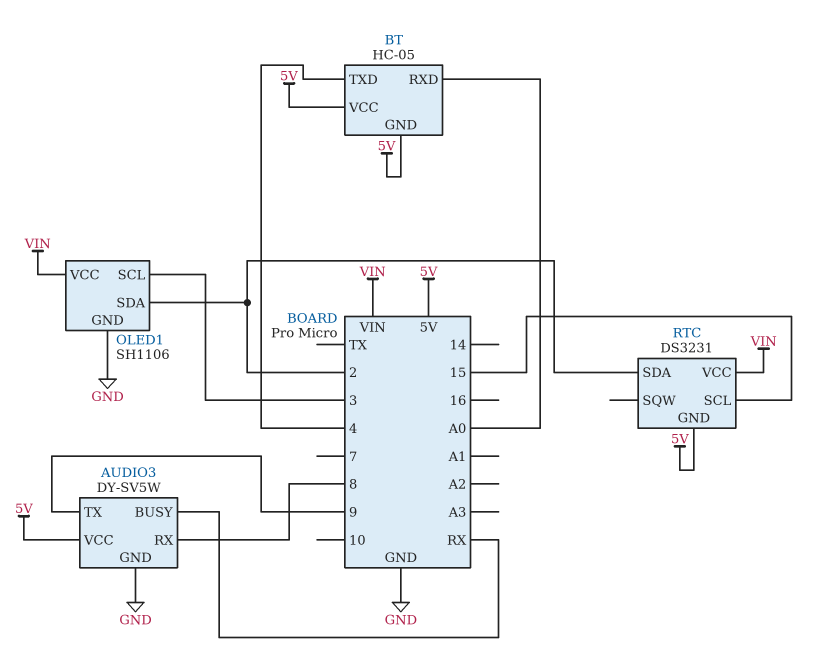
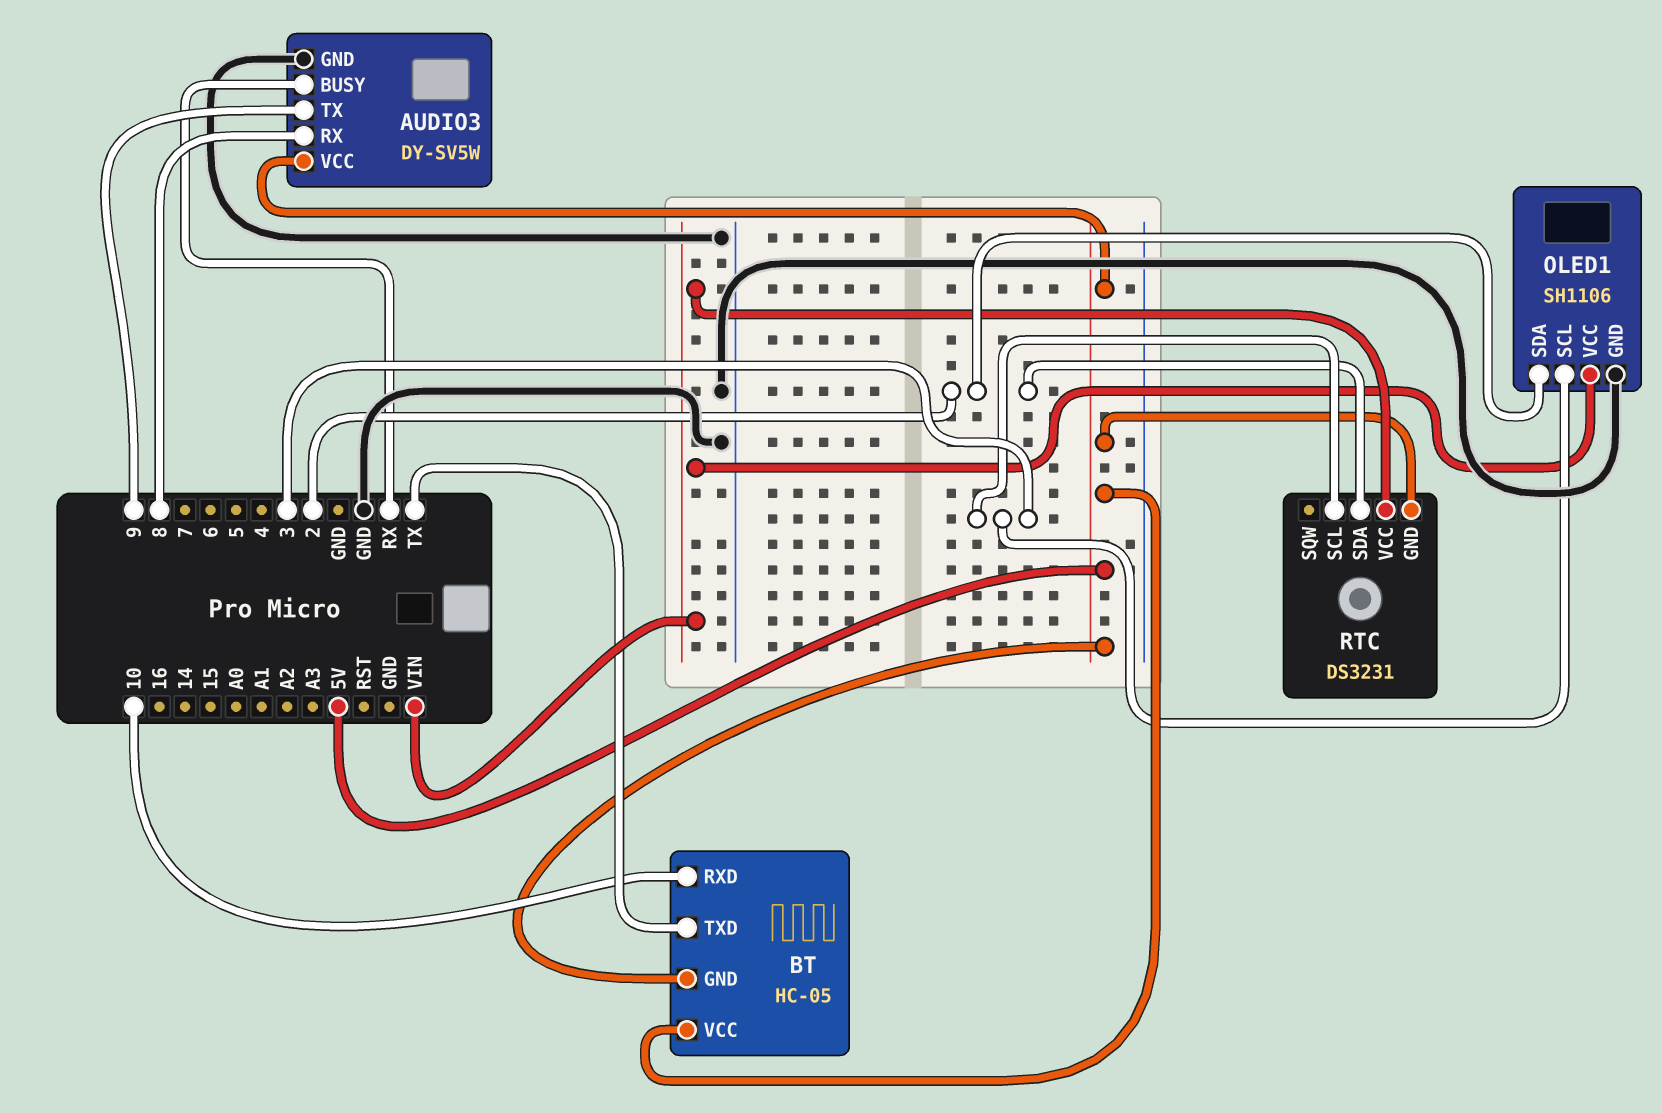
BT pin RXD: A0 -> 10
BT pin TXD: 4 -> TX
RTC pin SCL: 15 -> 3

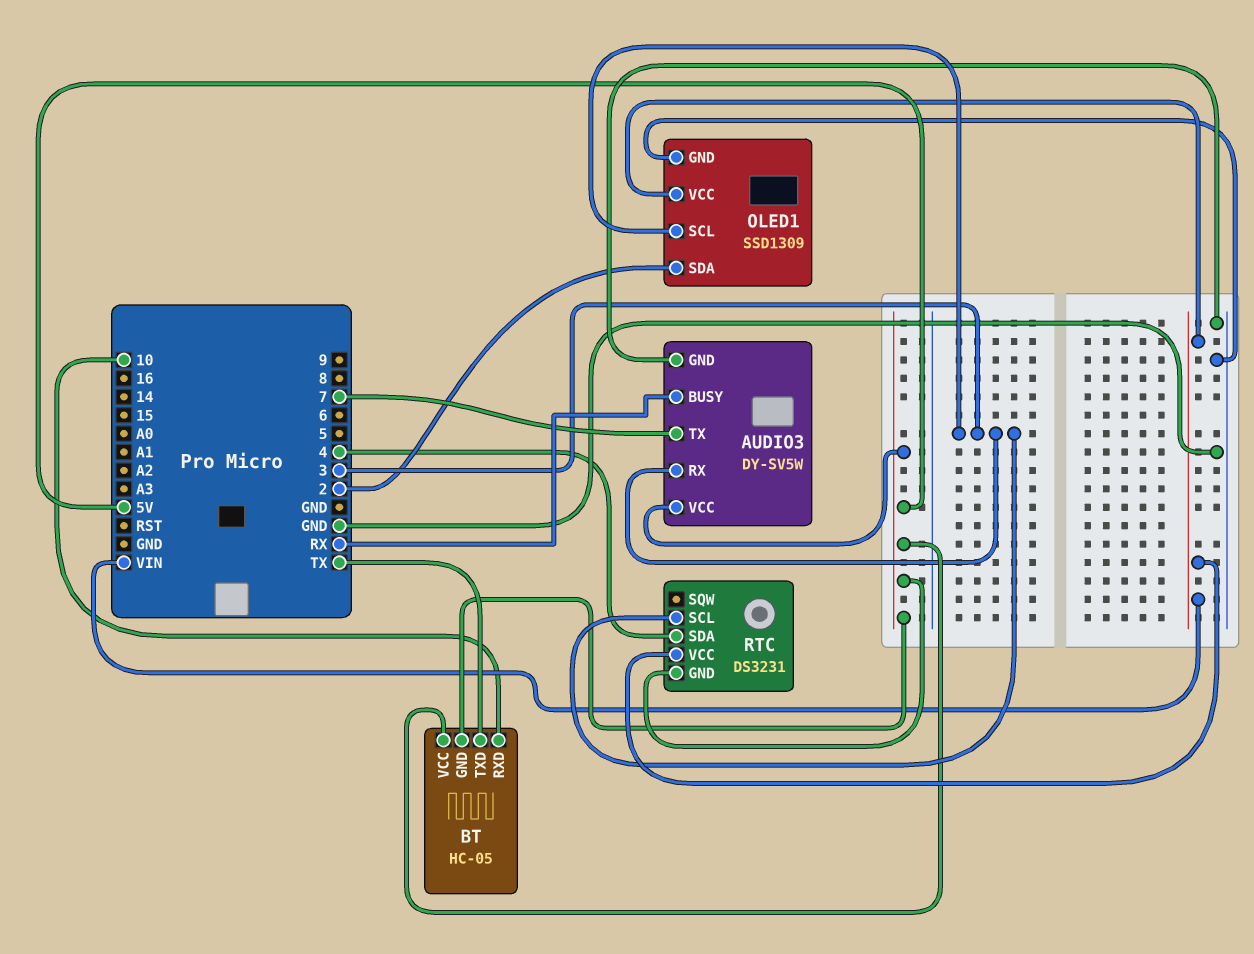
AUDIO3 pin RX: 8 -> 3
AUDIO3 pin TX: 9 -> 7
OLED1: SH1106 -> SSD1309
RTC pin SDA: 2 -> 4

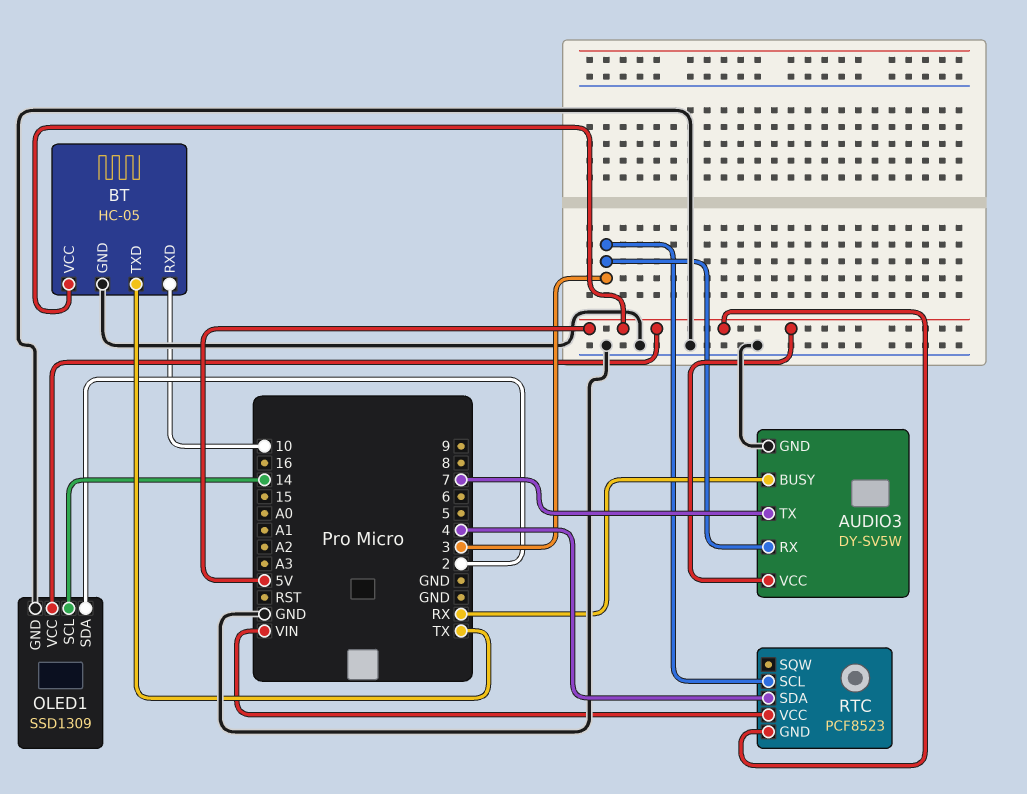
BT pin GND: 5V -> GND
OLED1 pin SCL: 3 -> 14
OLED1 pin VCC: VIN -> 5V
RTC: DS3231 -> PCF8523

